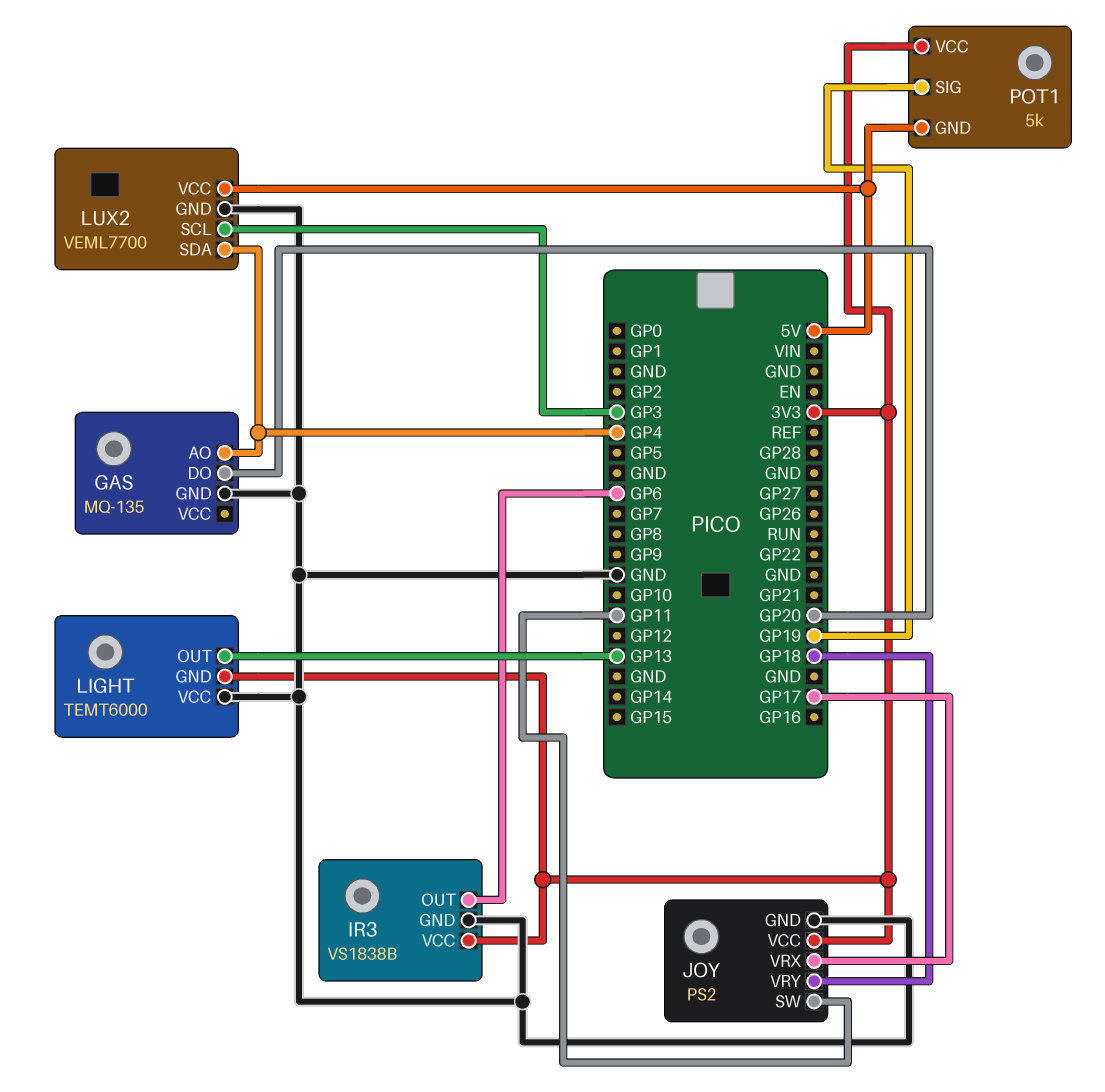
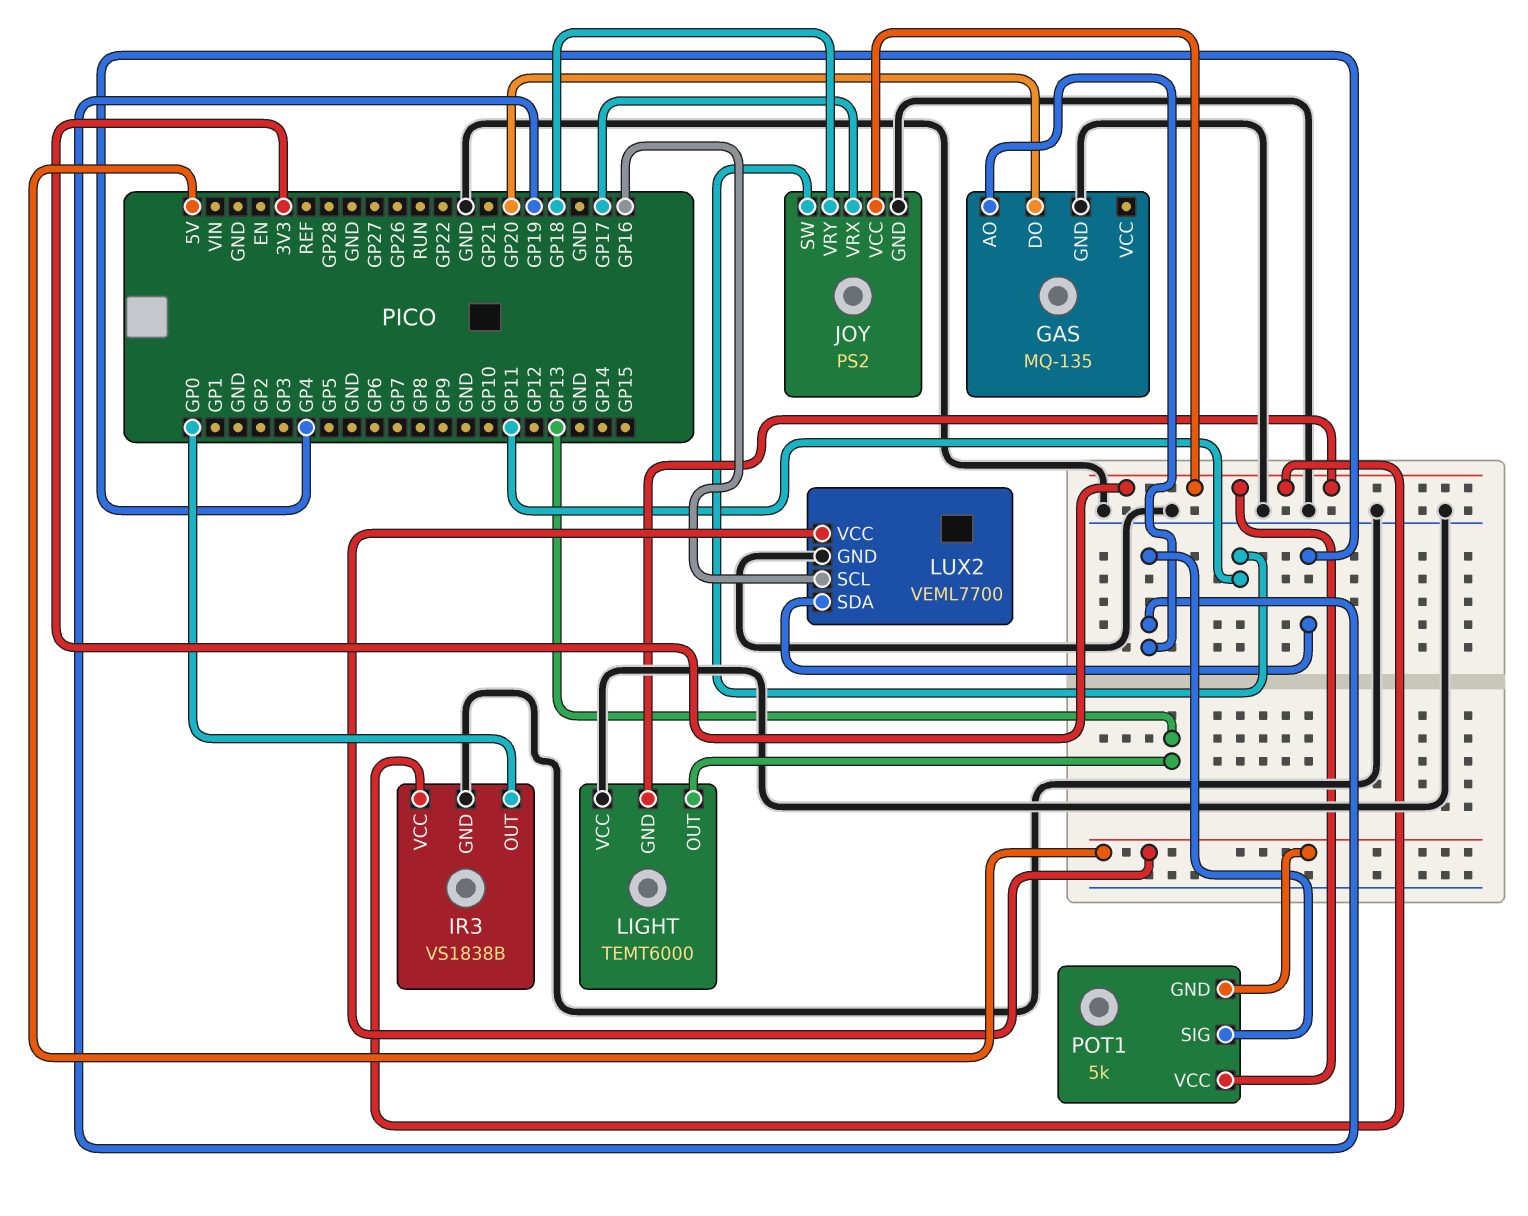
GAS pin AO: GP4 -> GP19
IR3 pin OUT: GP6 -> GP0
LUX2 pin SCL: GP3 -> GP16

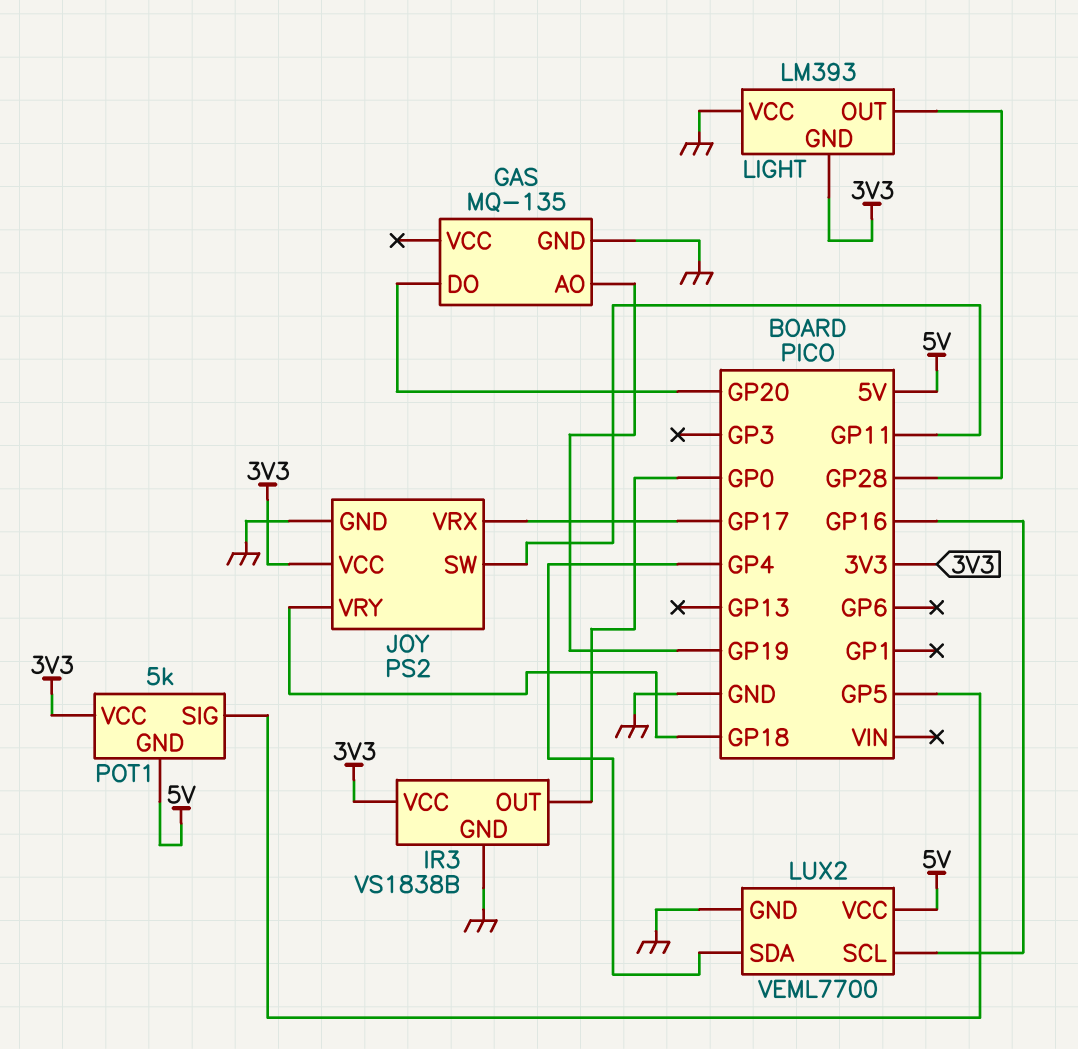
LIGHT: TEMT6000 -> LM393
LIGHT pin OUT: GP13 -> GP28
POT1 pin SIG: GP19 -> GP5

